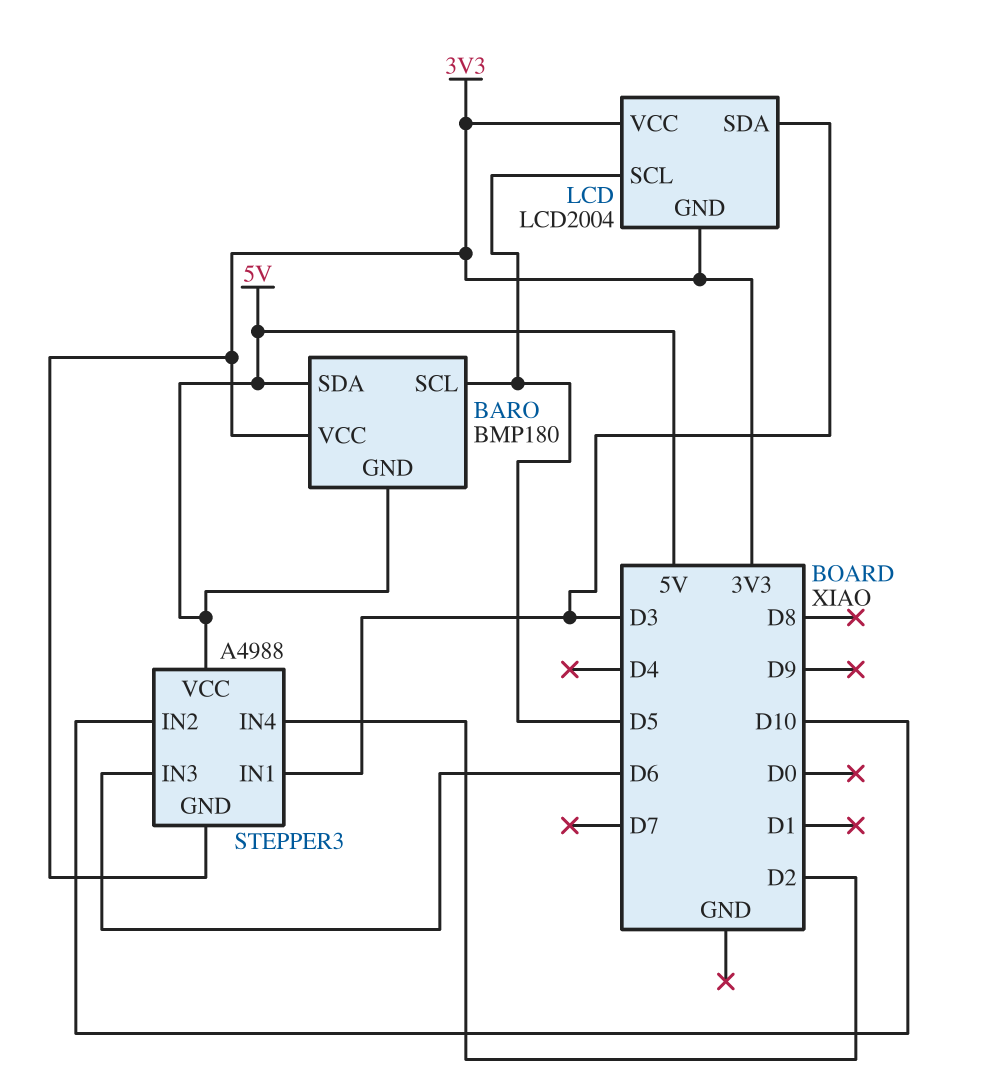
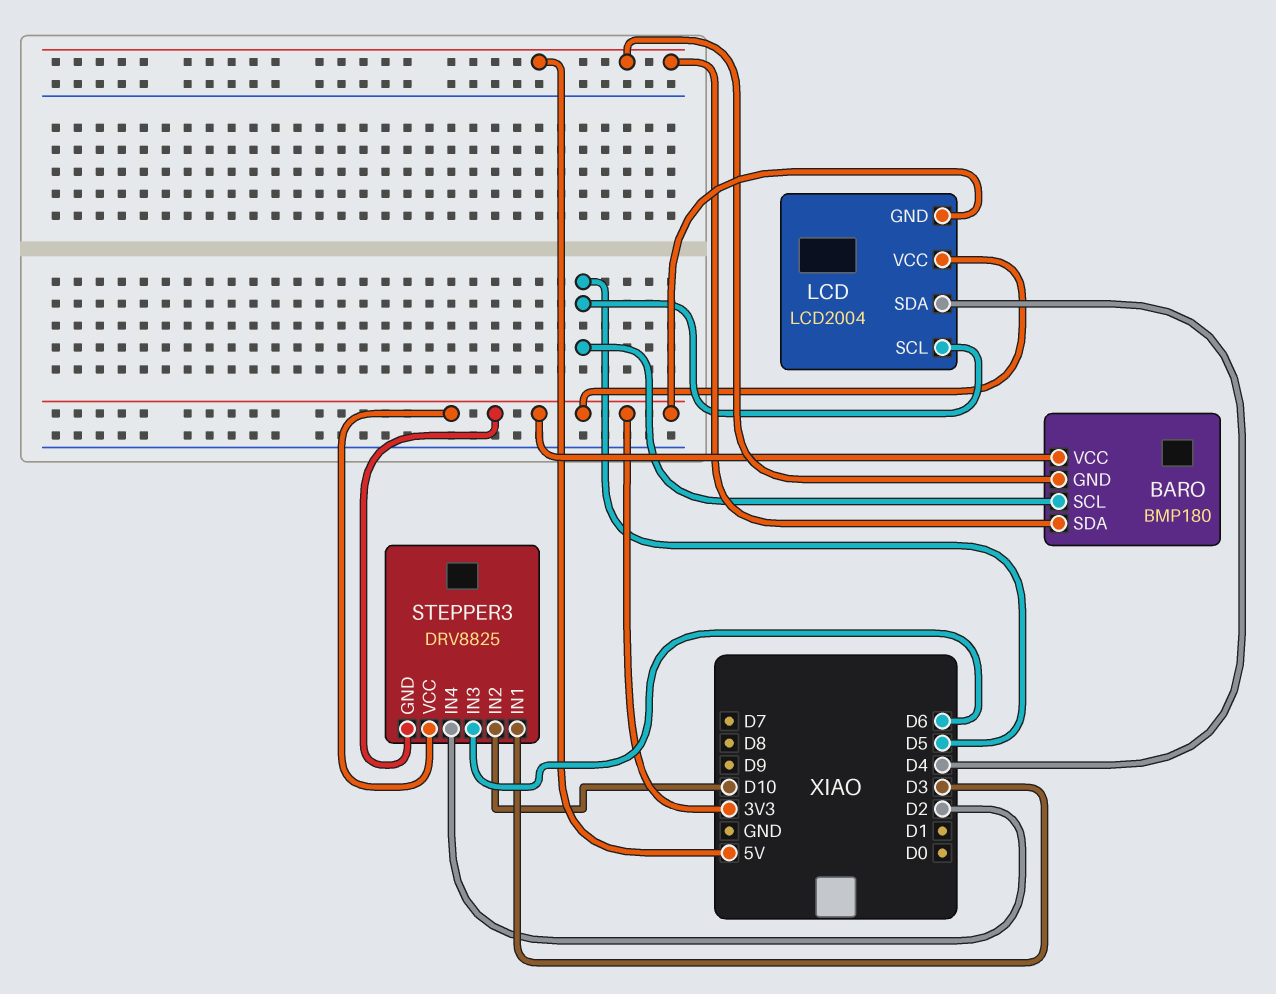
LCD pin SDA: D3 -> D4
STEPPER3: A4988 -> DRV8825
STEPPER3 pin VCC: 5V -> 3V3

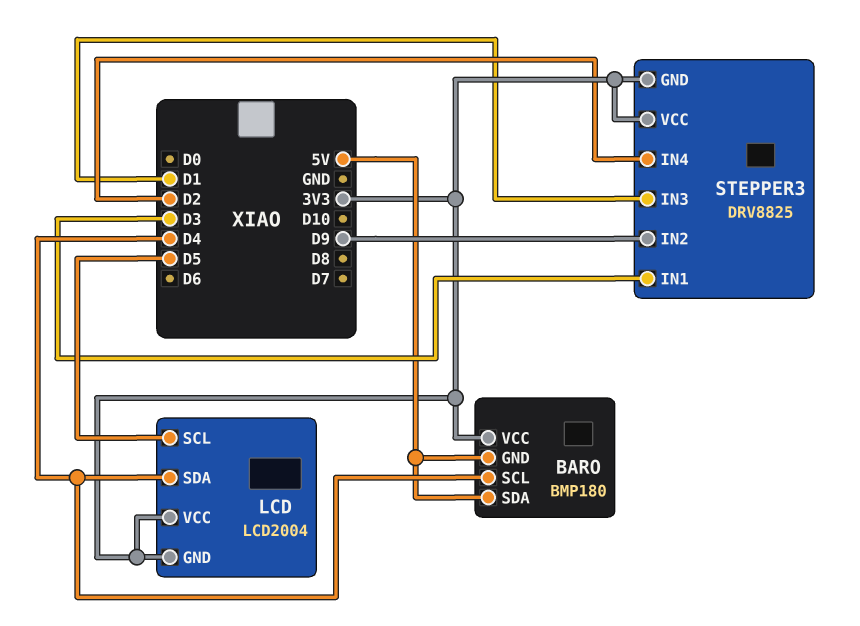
BARO pin SCL: D5 -> D4
STEPPER3 pin IN2: D10 -> D9
STEPPER3 pin IN3: D6 -> D1

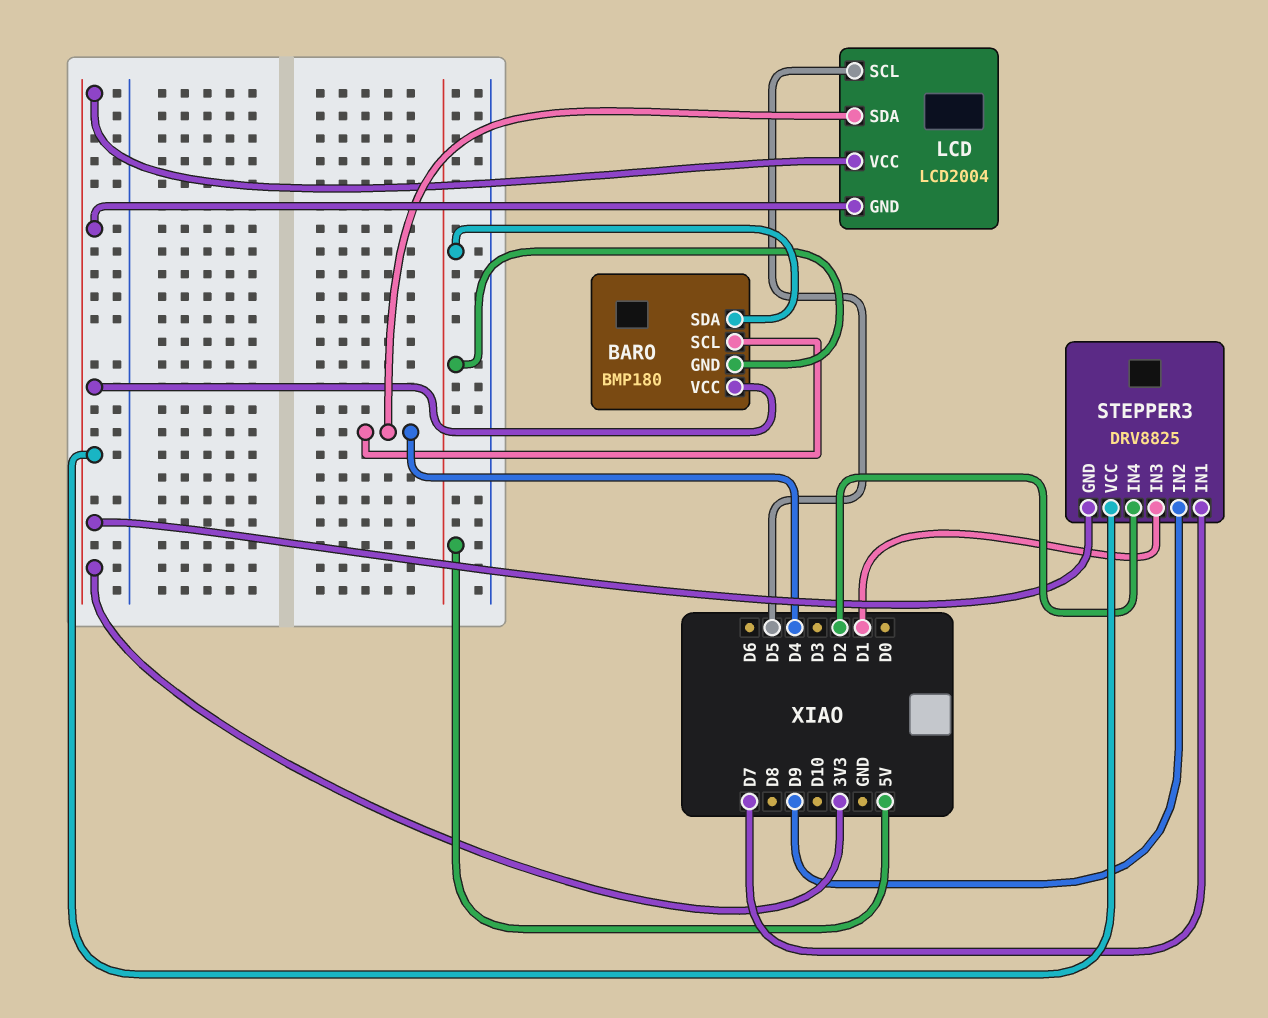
STEPPER3 pin IN1: D3 -> D7

